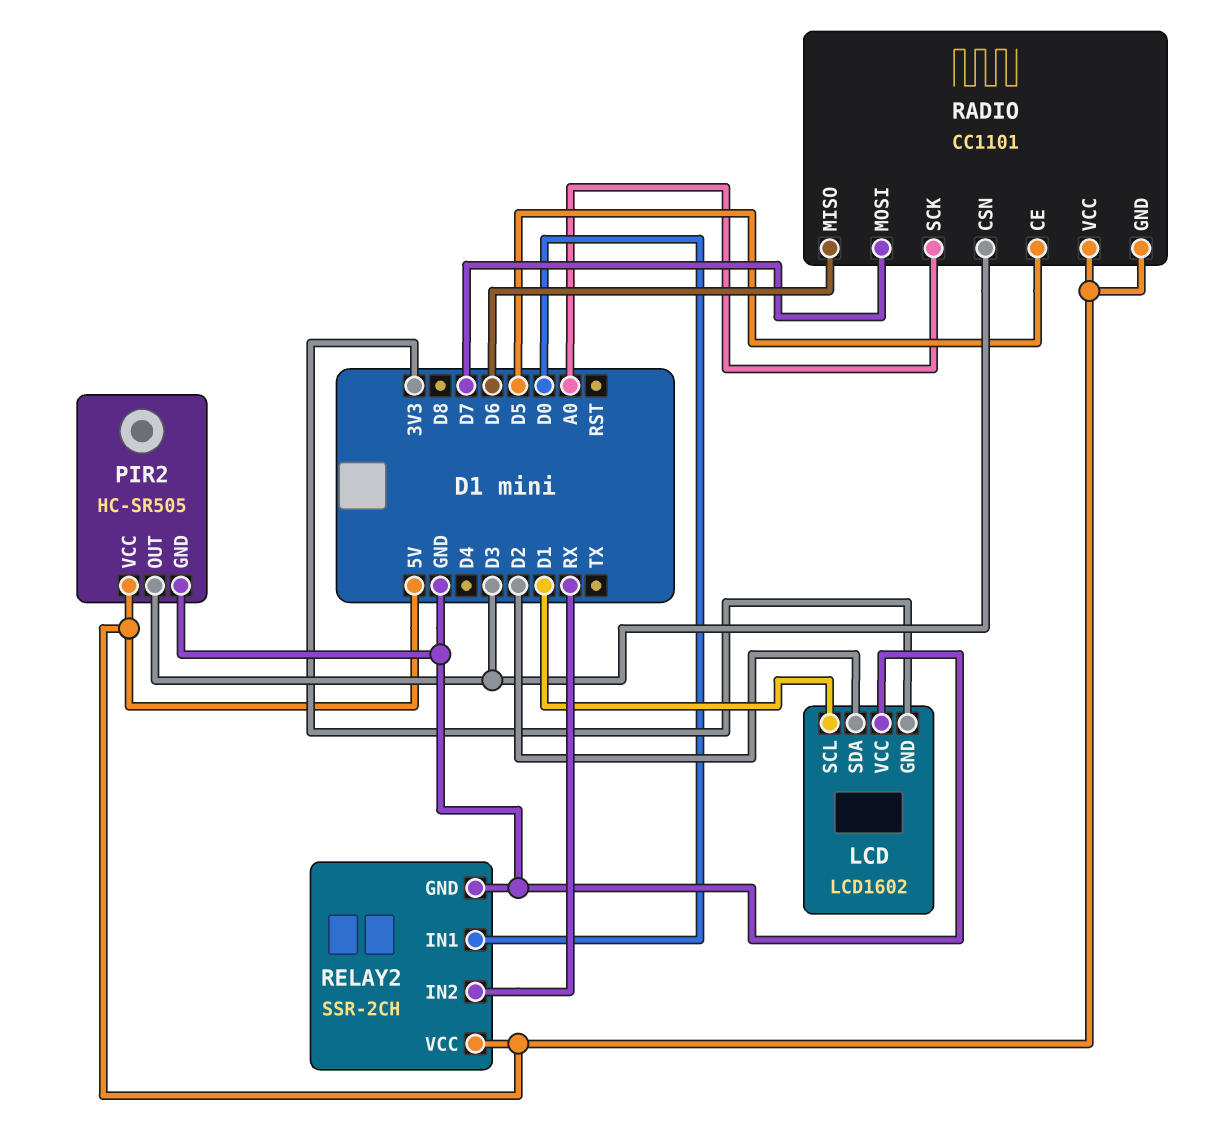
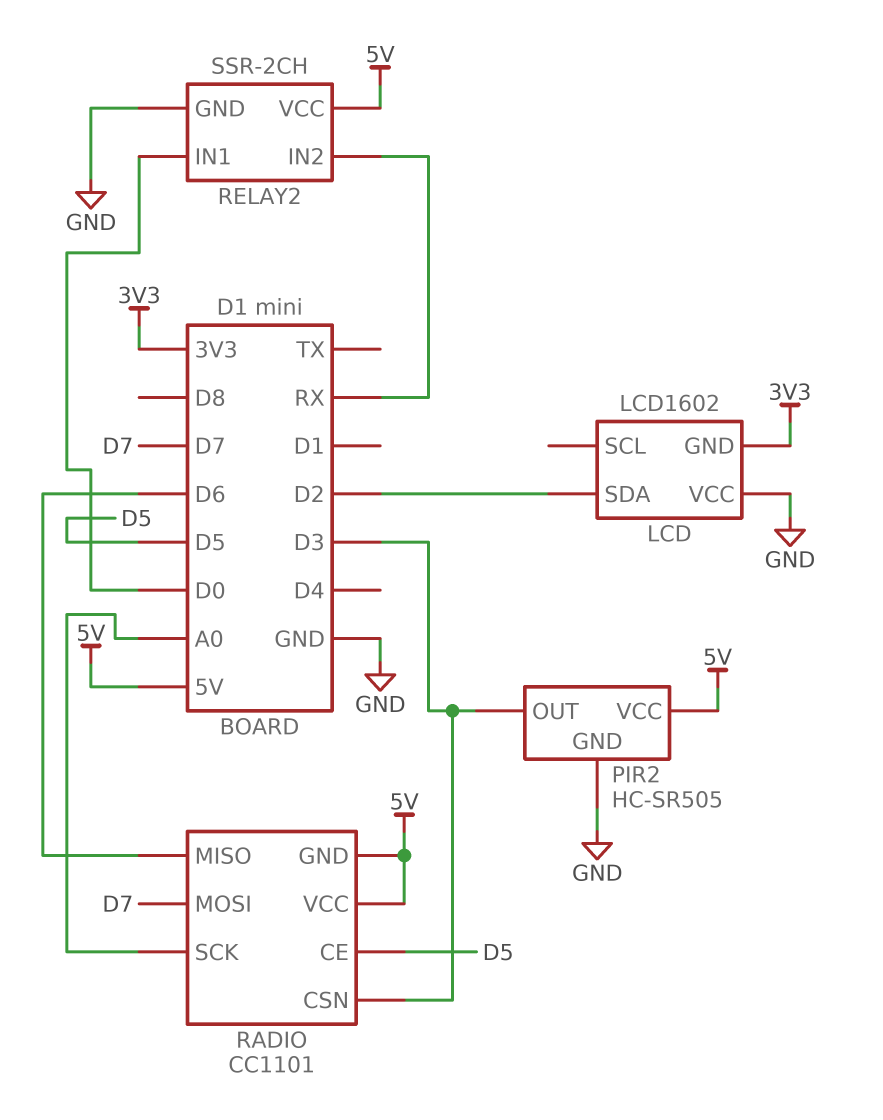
LCD pin SCL: D1 -> none

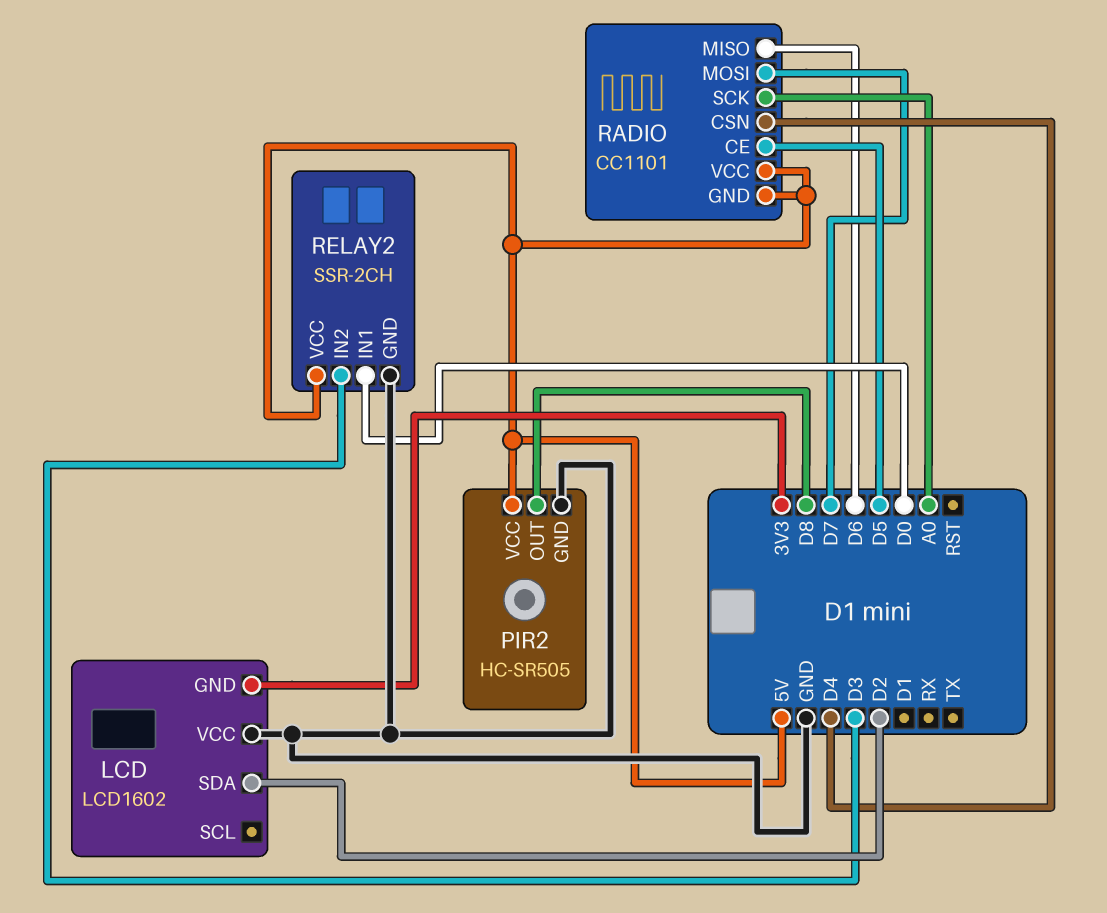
PIR2 pin OUT: D3 -> D8
RADIO pin CSN: D3 -> D4
RELAY2 pin IN2: RX -> D3

